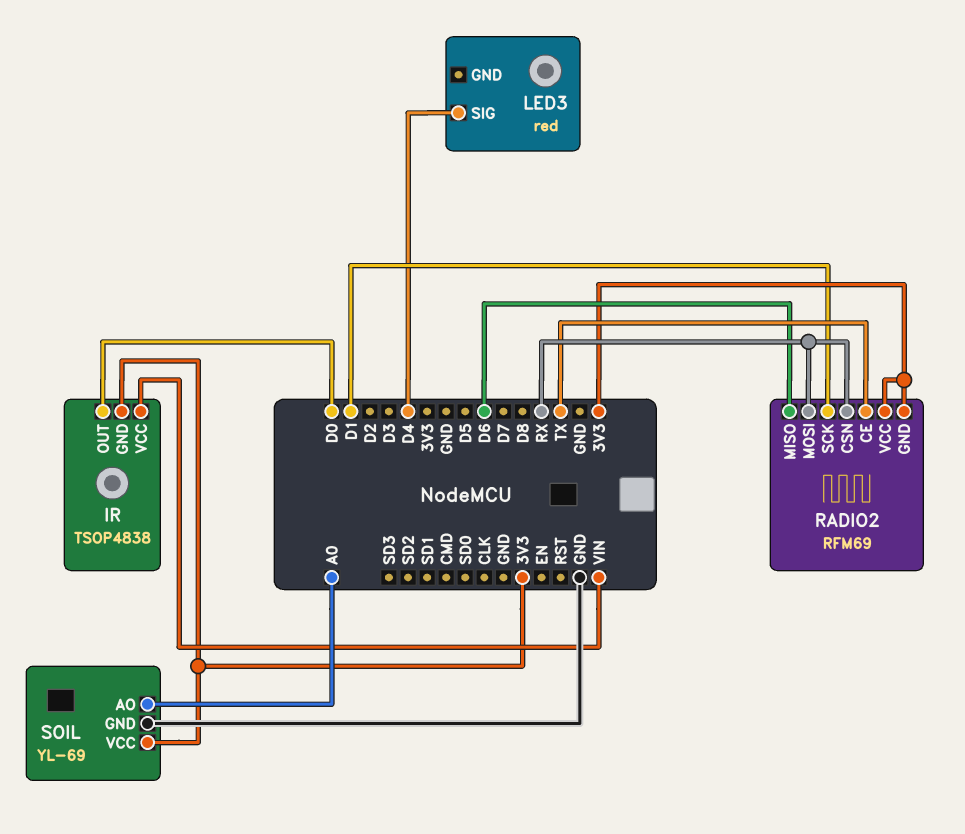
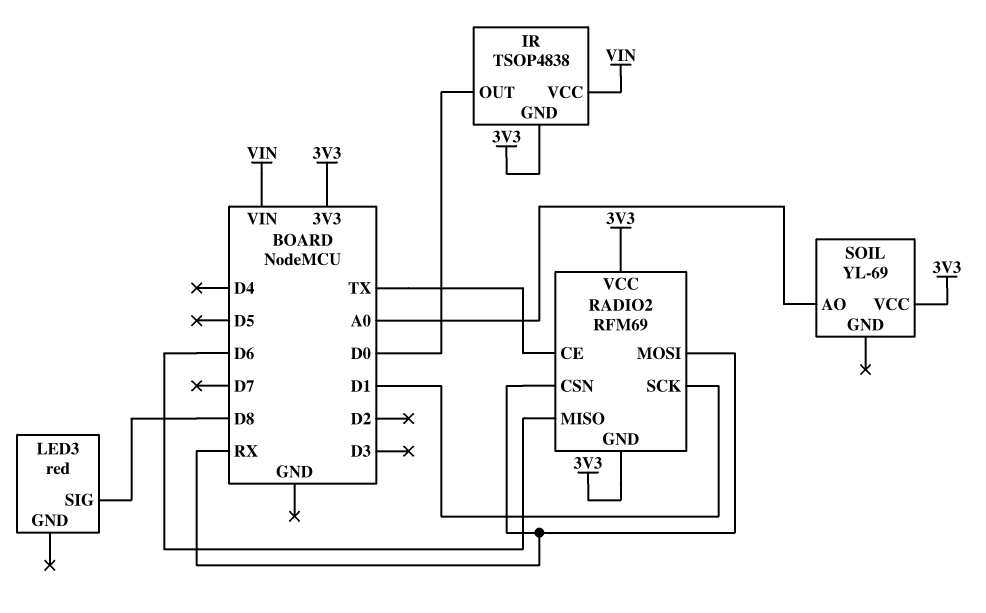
LED3 pin SIG: D4 -> D8
SOIL pin GND: GND -> none

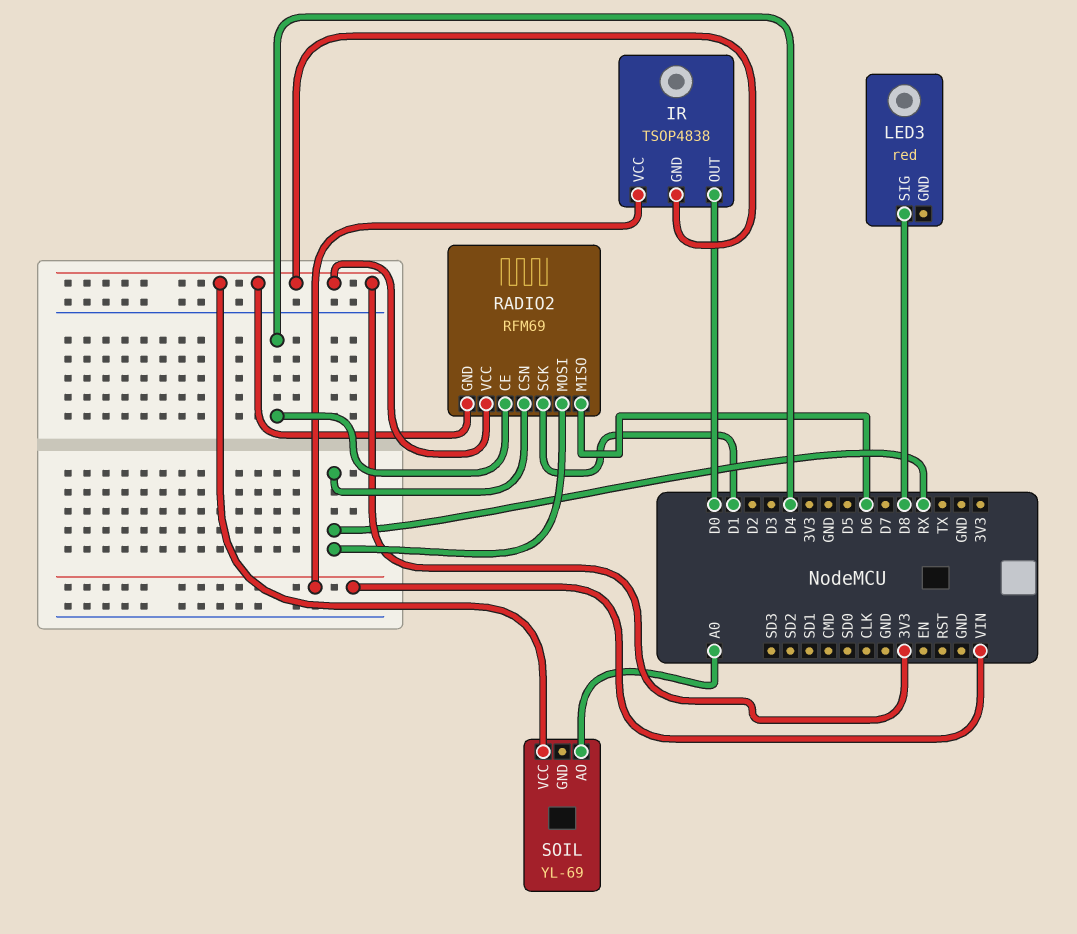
RADIO2 pin CE: TX -> D4

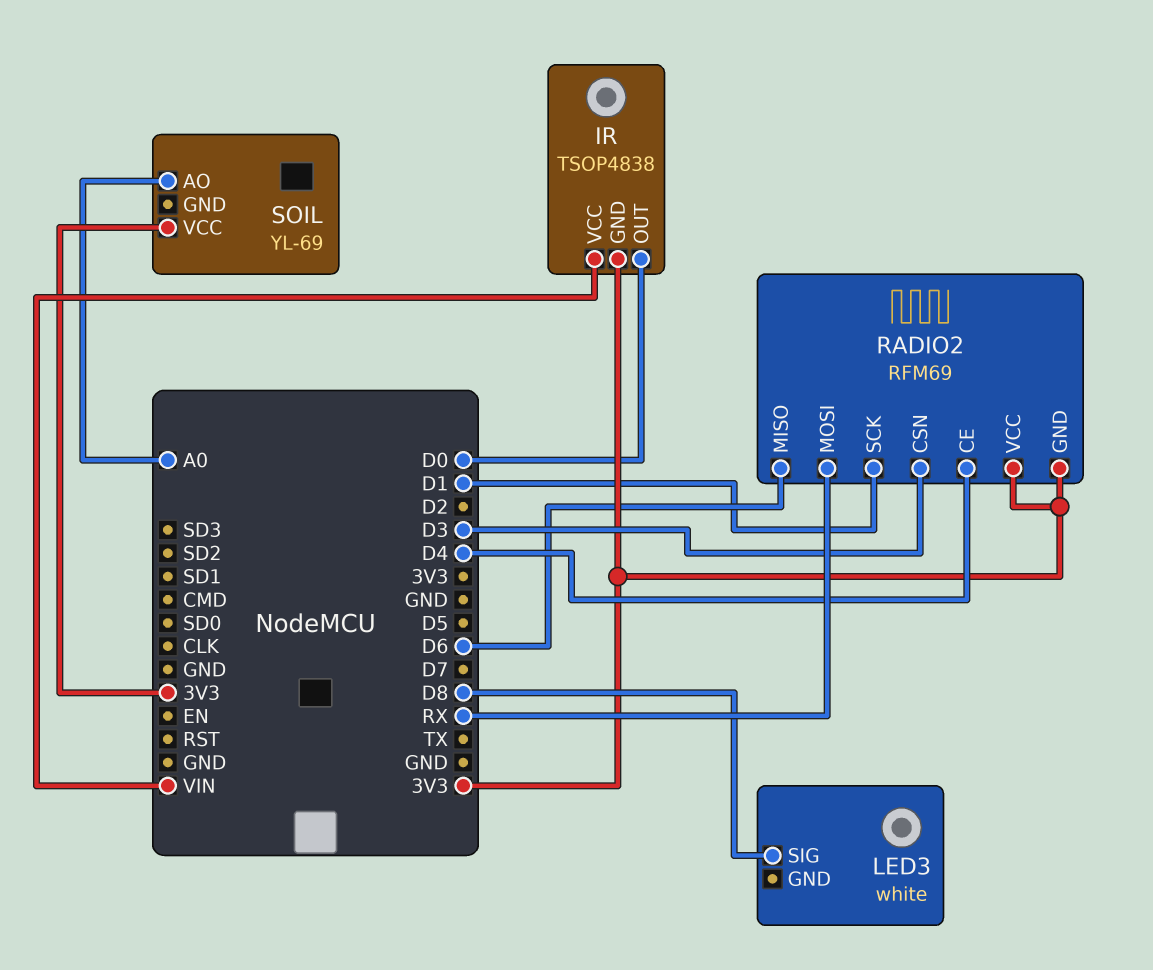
LED3: red -> white
RADIO2 pin CSN: RX -> D3

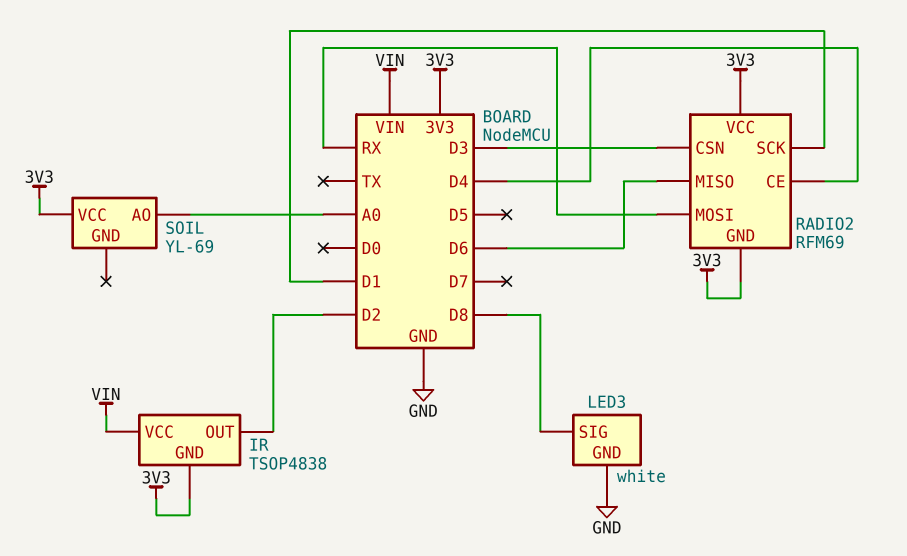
IR pin OUT: D0 -> D2
LED3 pin GND: none -> GND

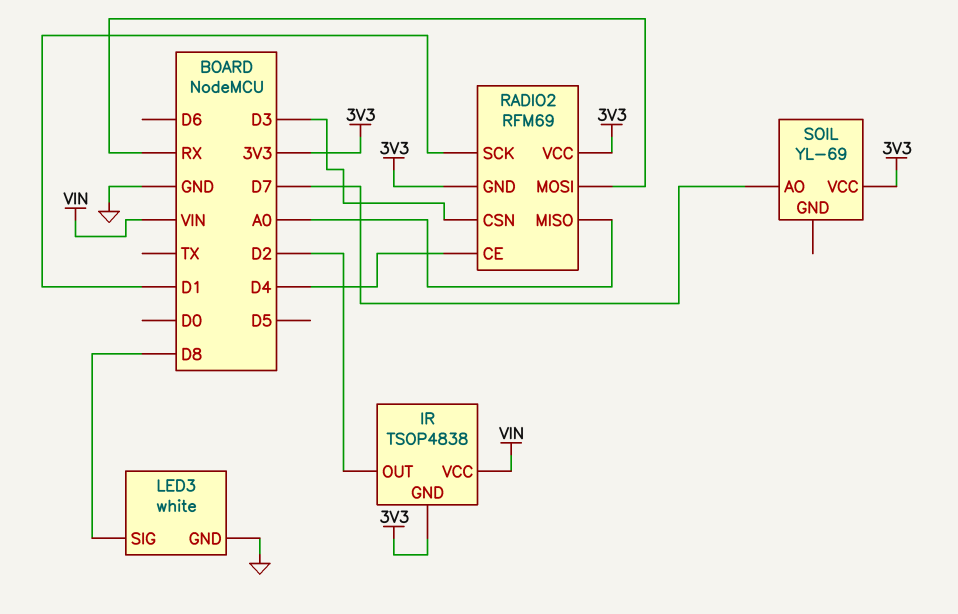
RADIO2 pin MISO: D6 -> A0
SOIL pin AO: A0 -> D7

